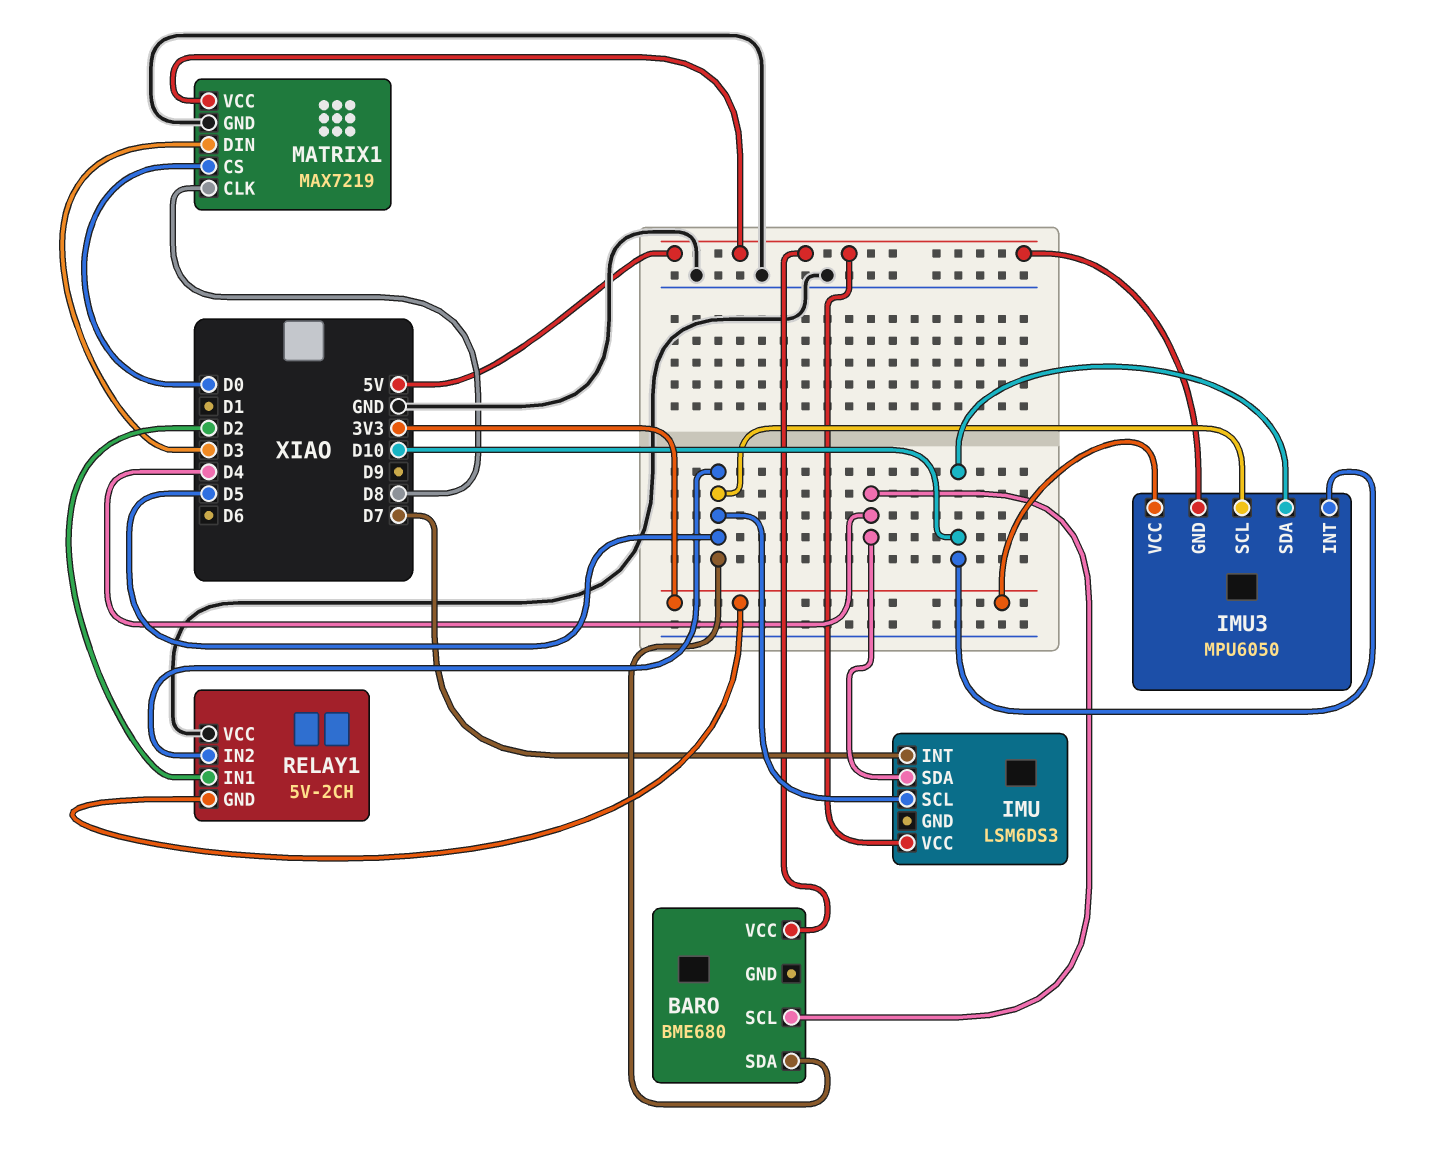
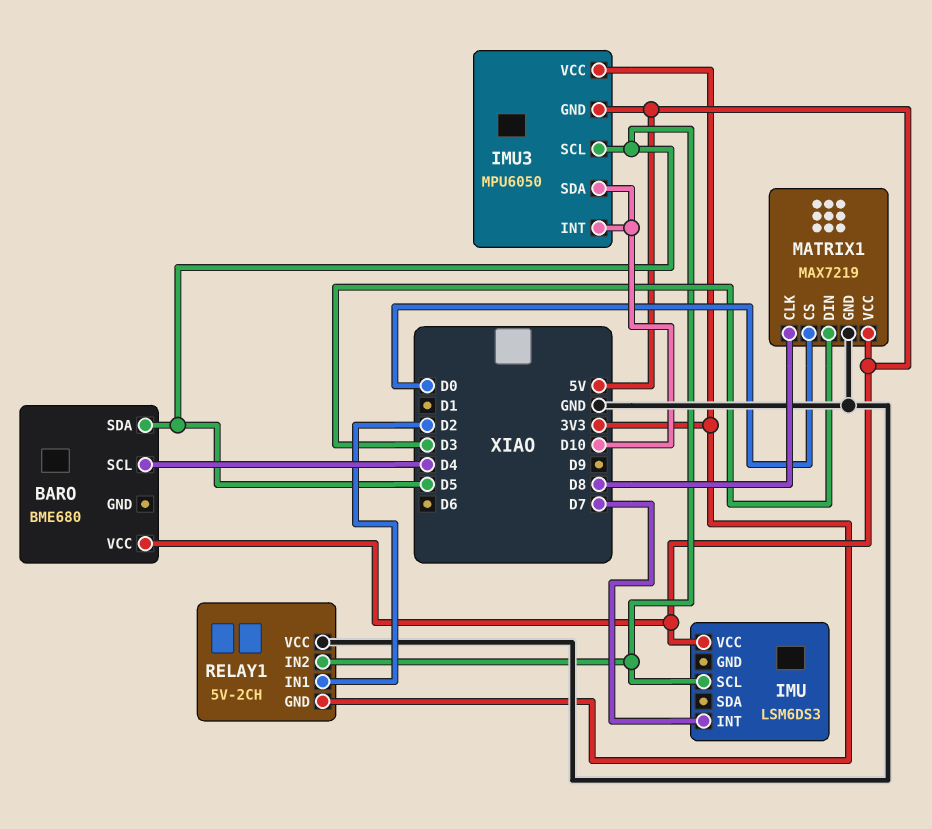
IMU pin SDA: D4 -> none

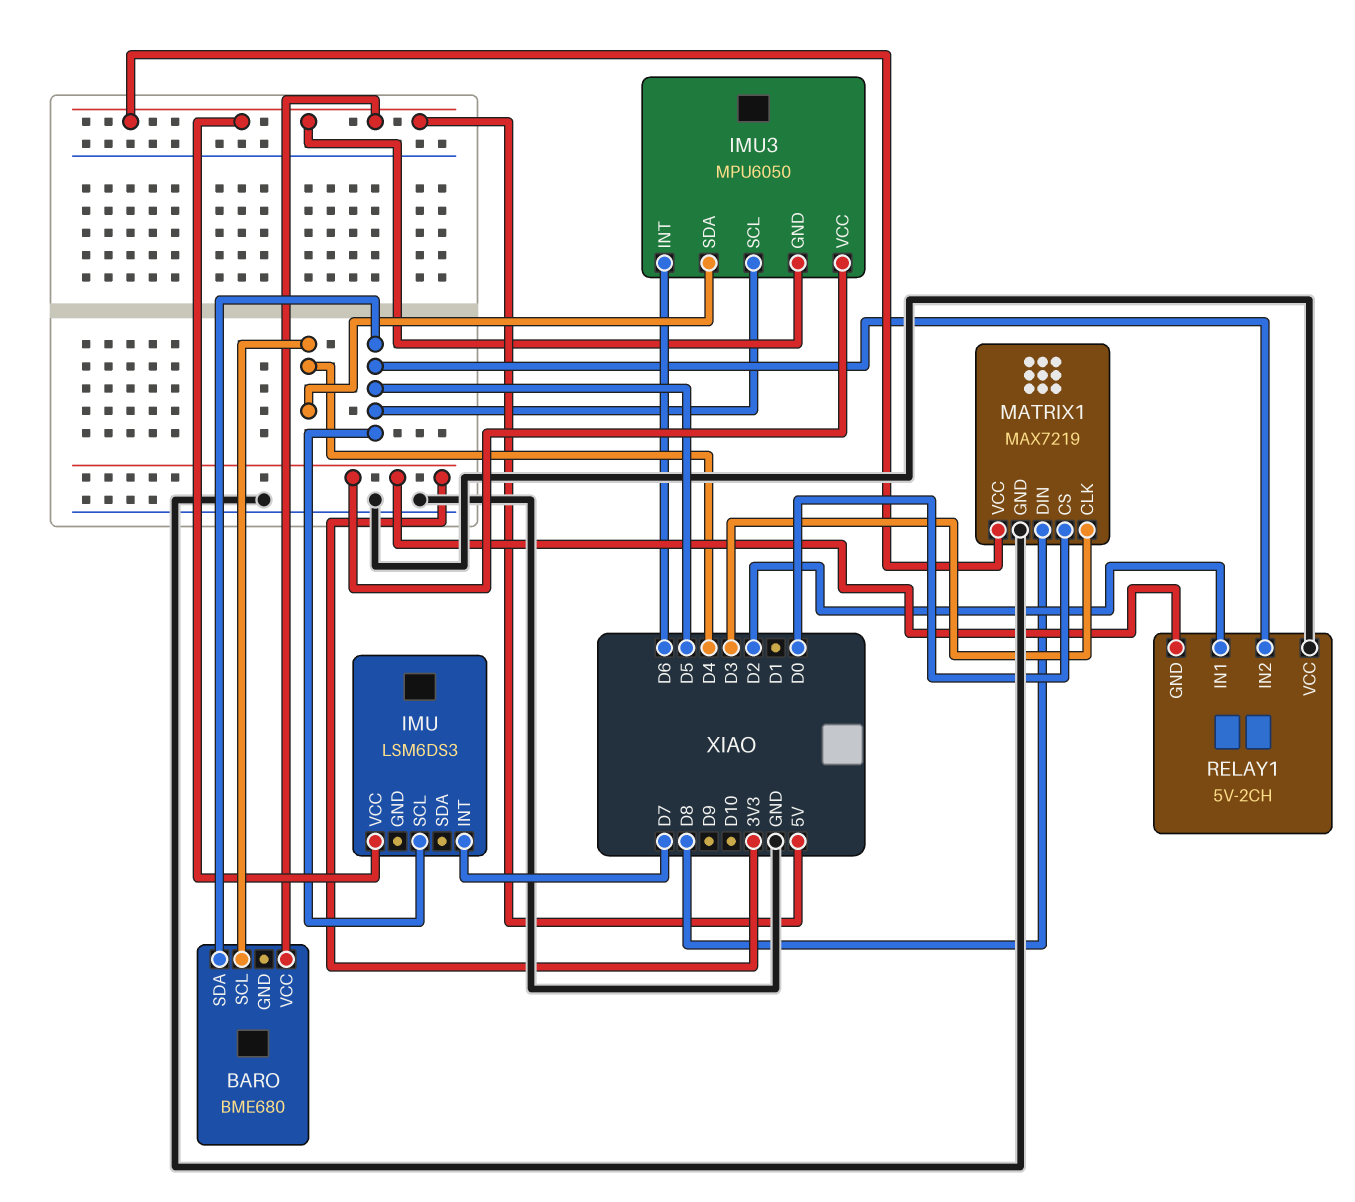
IMU3 pin INT: D10 -> D6
IMU3 pin SDA: D10 -> D4
MATRIX1 pin CLK: D8 -> D3
MATRIX1 pin DIN: D3 -> D8

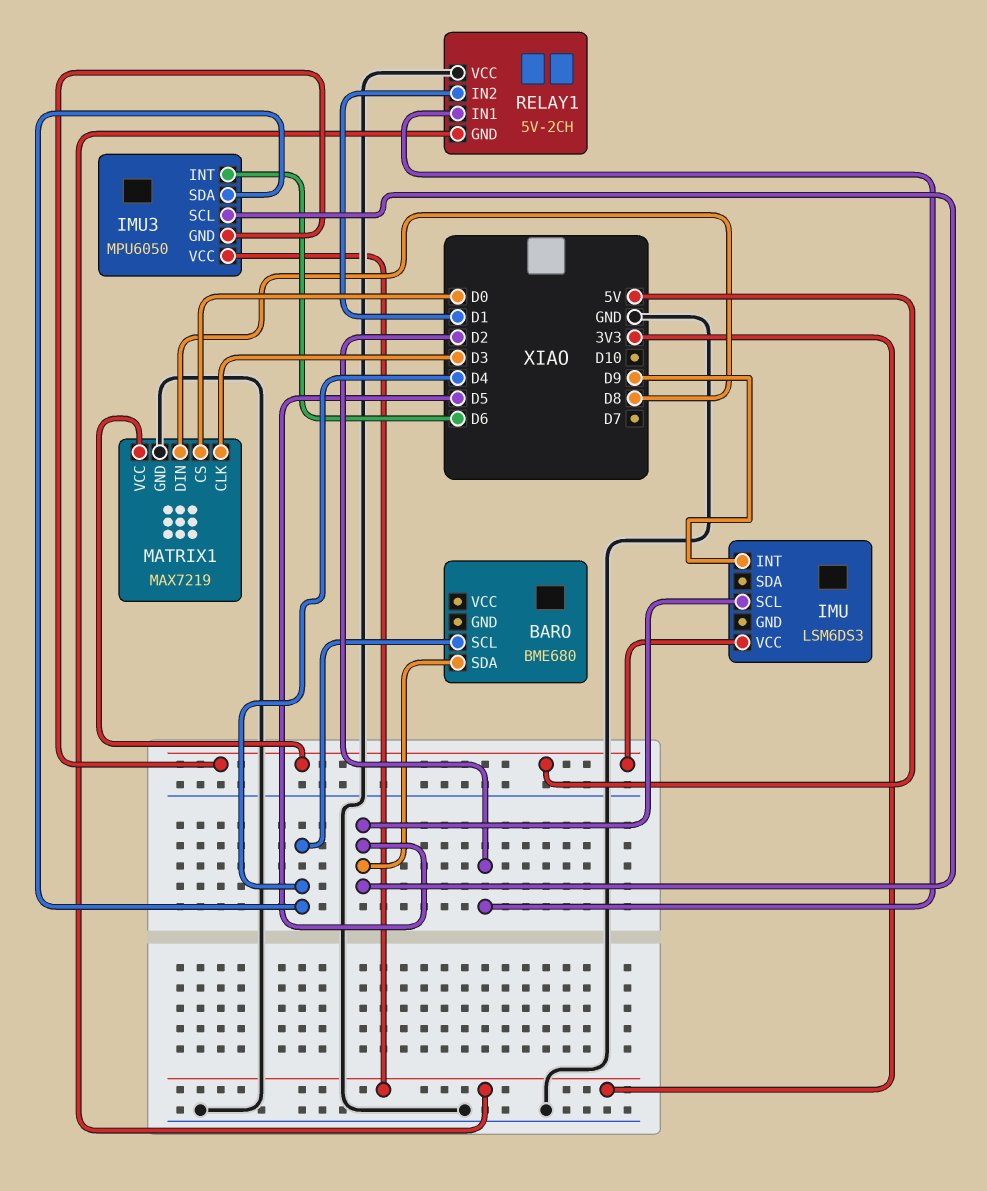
BARO pin VCC: 5V -> none
IMU pin INT: D7 -> D9
RELAY1 pin IN2: D5 -> D1

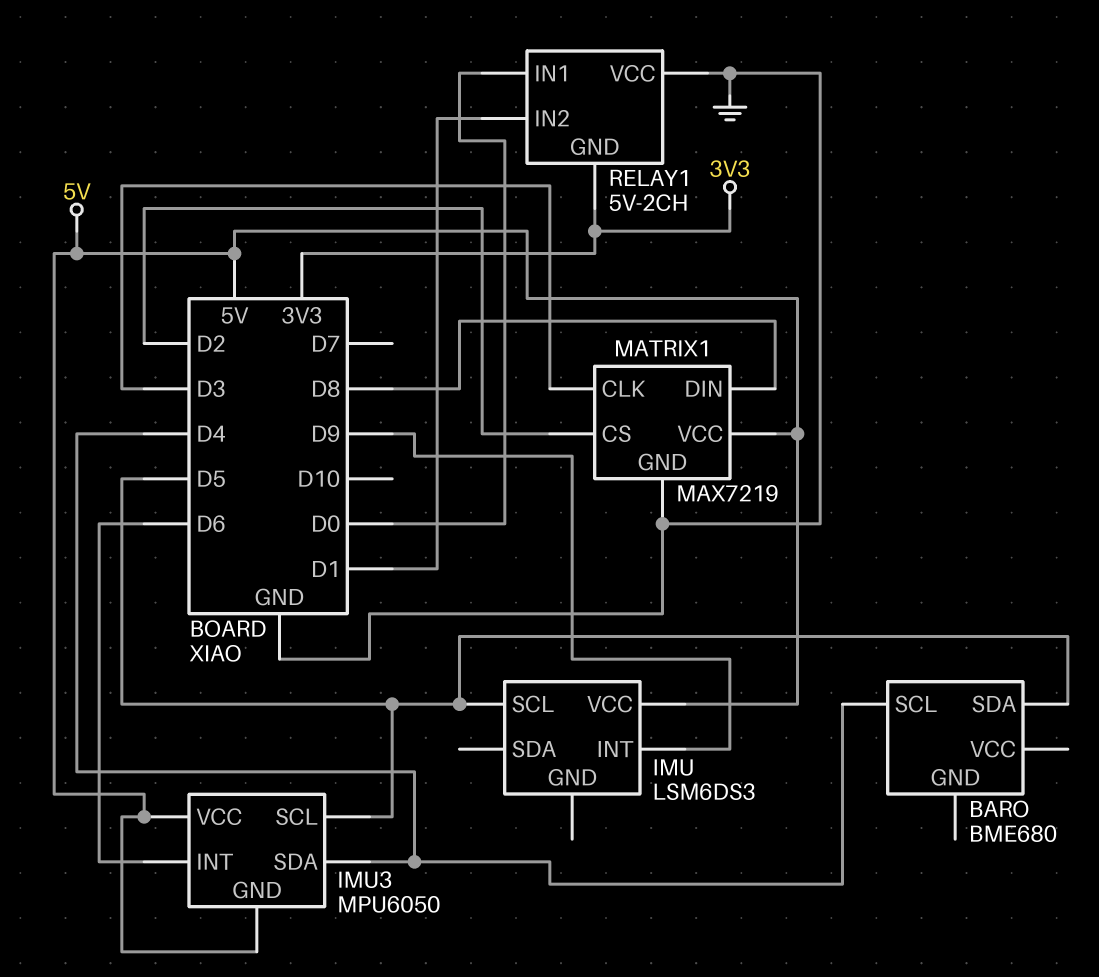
IMU3 pin VCC: 3V3 -> 5V
MATRIX1 pin CS: D0 -> D2
RELAY1 pin IN1: D2 -> D0

